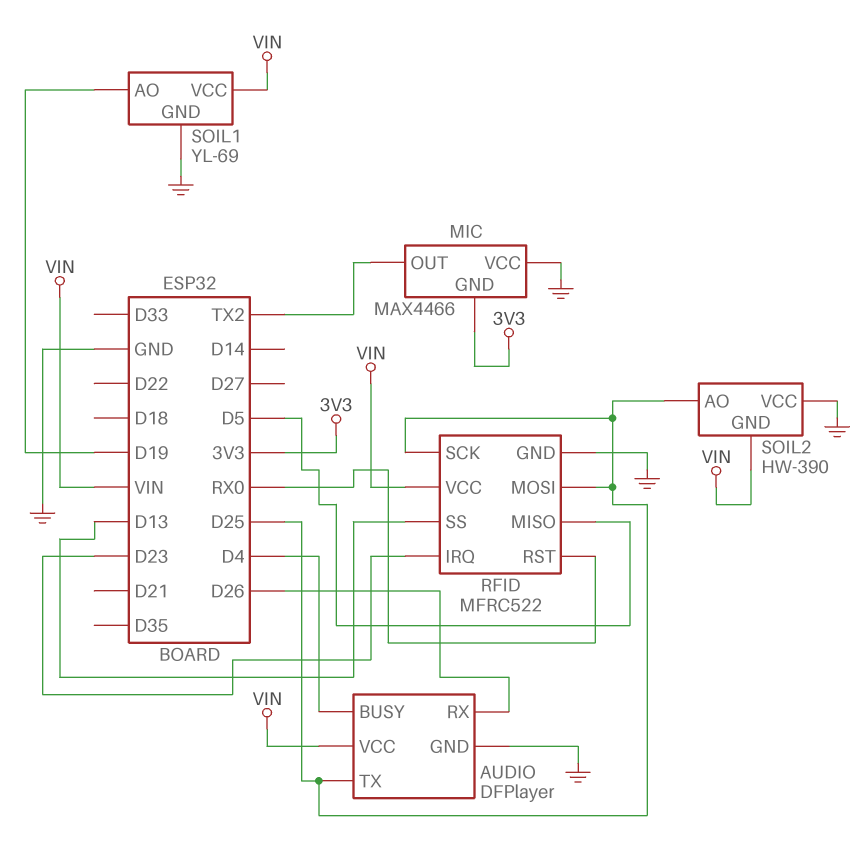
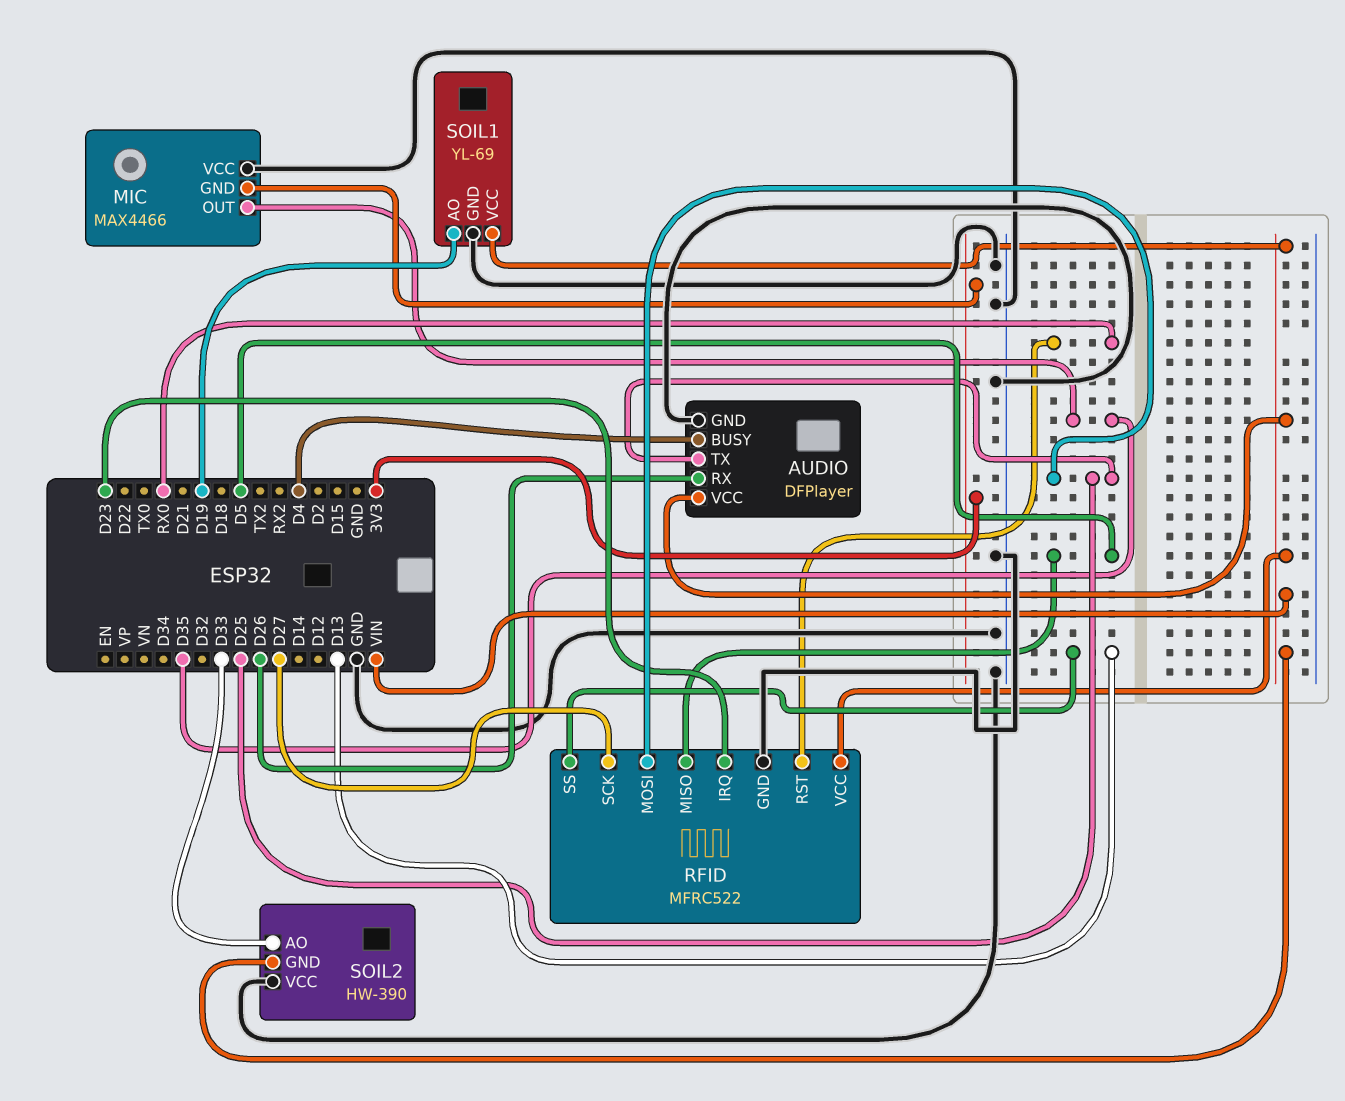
MIC pin OUT: TX2 -> D35
RFID pin SCK: D25 -> D27
SOIL2 pin AO: D25 -> D33

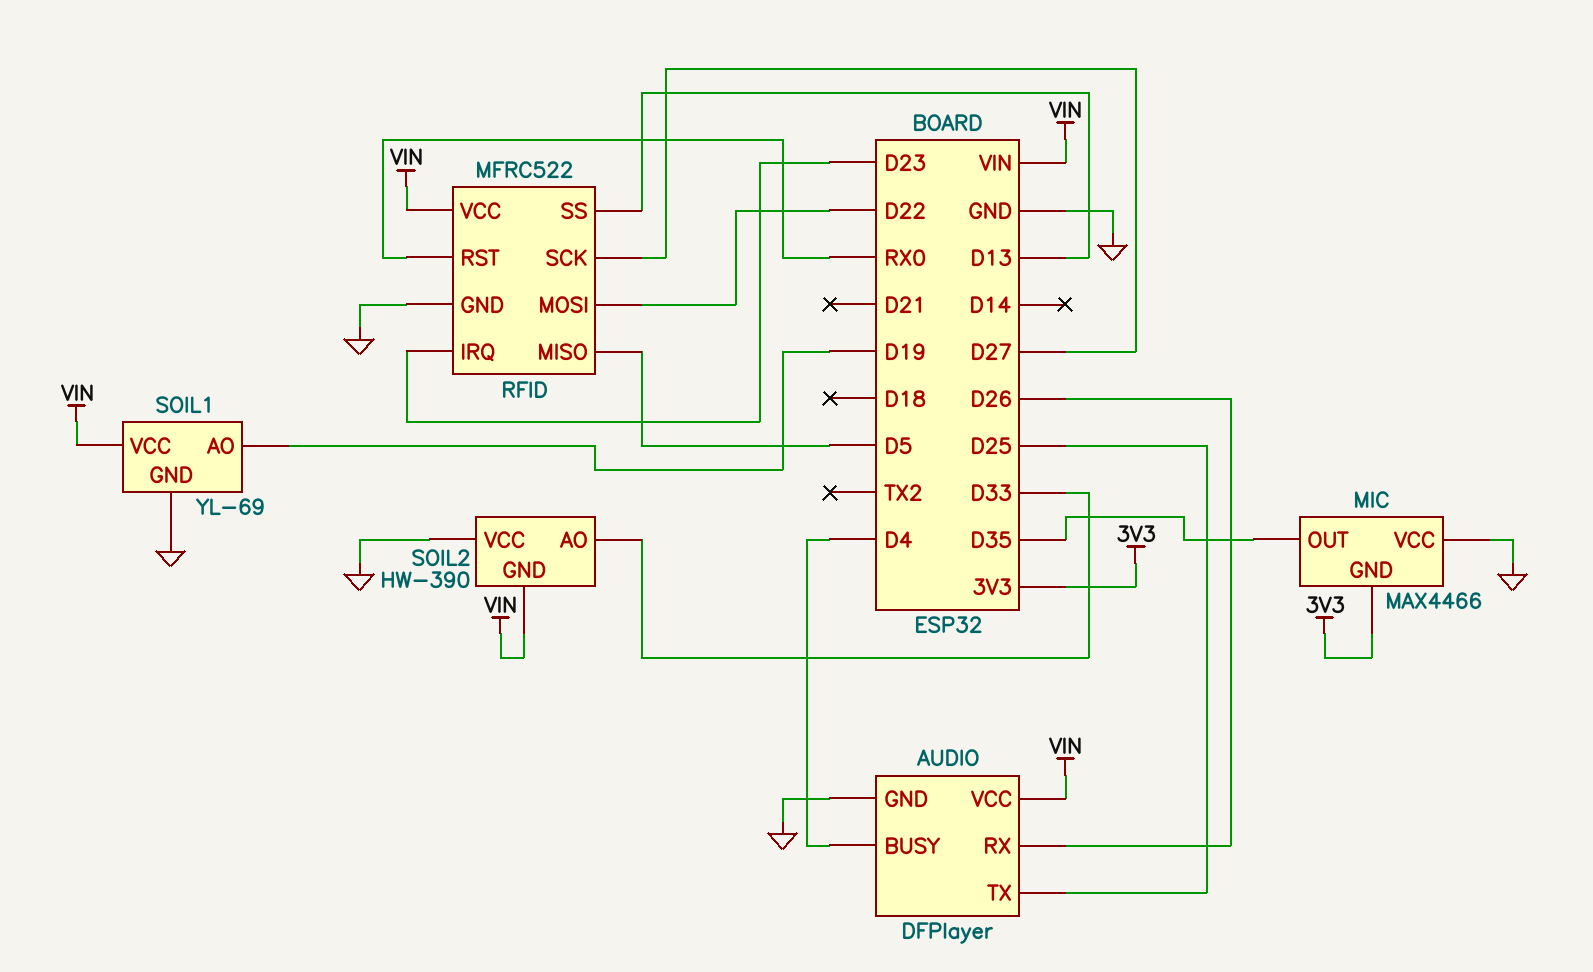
RFID pin MOSI: D25 -> D22

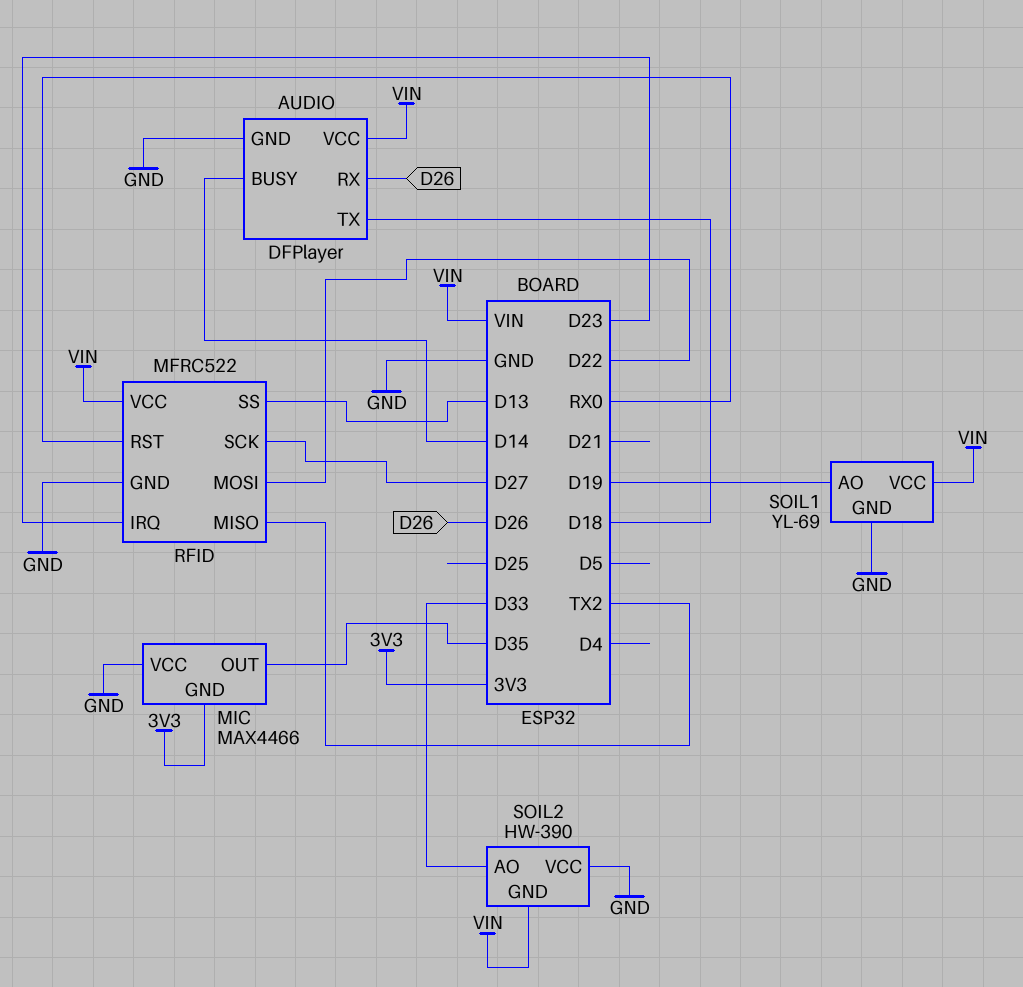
AUDIO pin BUSY: D4 -> D14
AUDIO pin TX: D25 -> D18
RFID pin MISO: D5 -> TX2

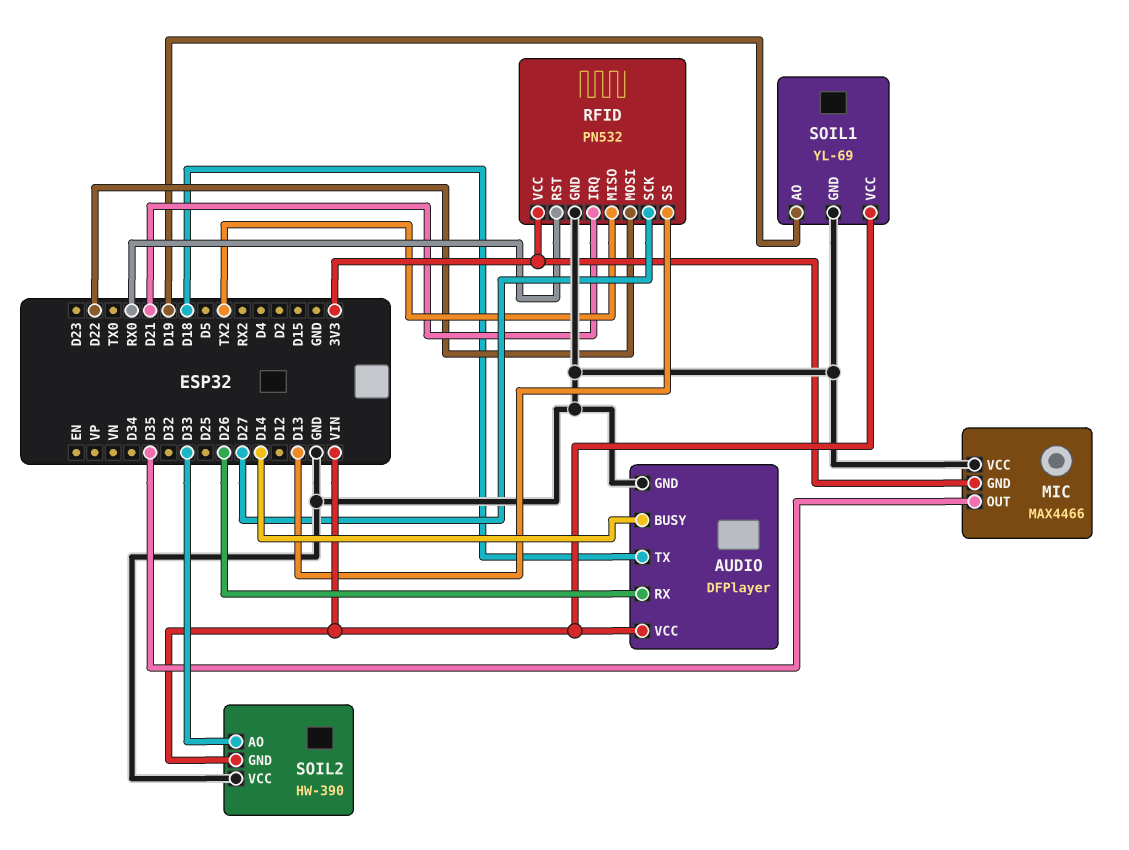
RFID: MFRC522 -> PN532
RFID pin IRQ: D23 -> D21
RFID pin VCC: VIN -> 3V3

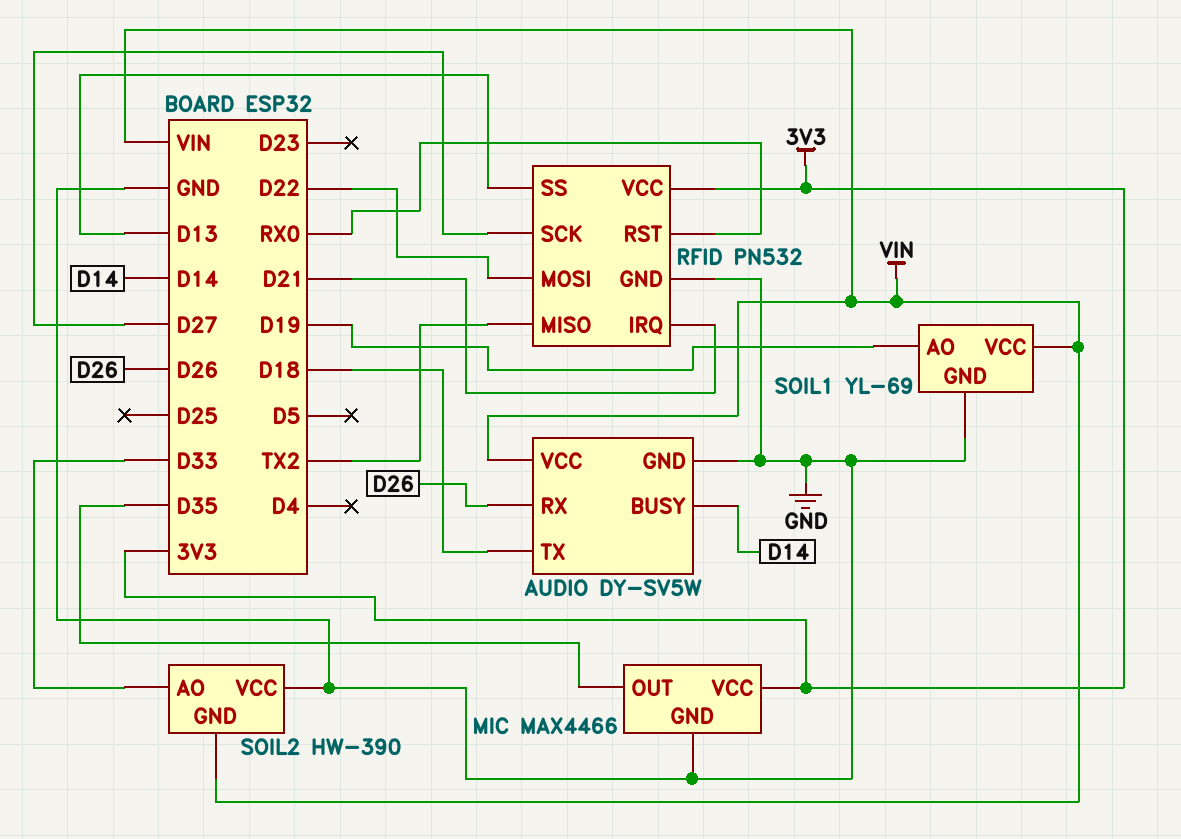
AUDIO: DFPlayer -> DY-SV5W
MIC pin GND: 3V3 -> GND
MIC pin VCC: GND -> 3V3

